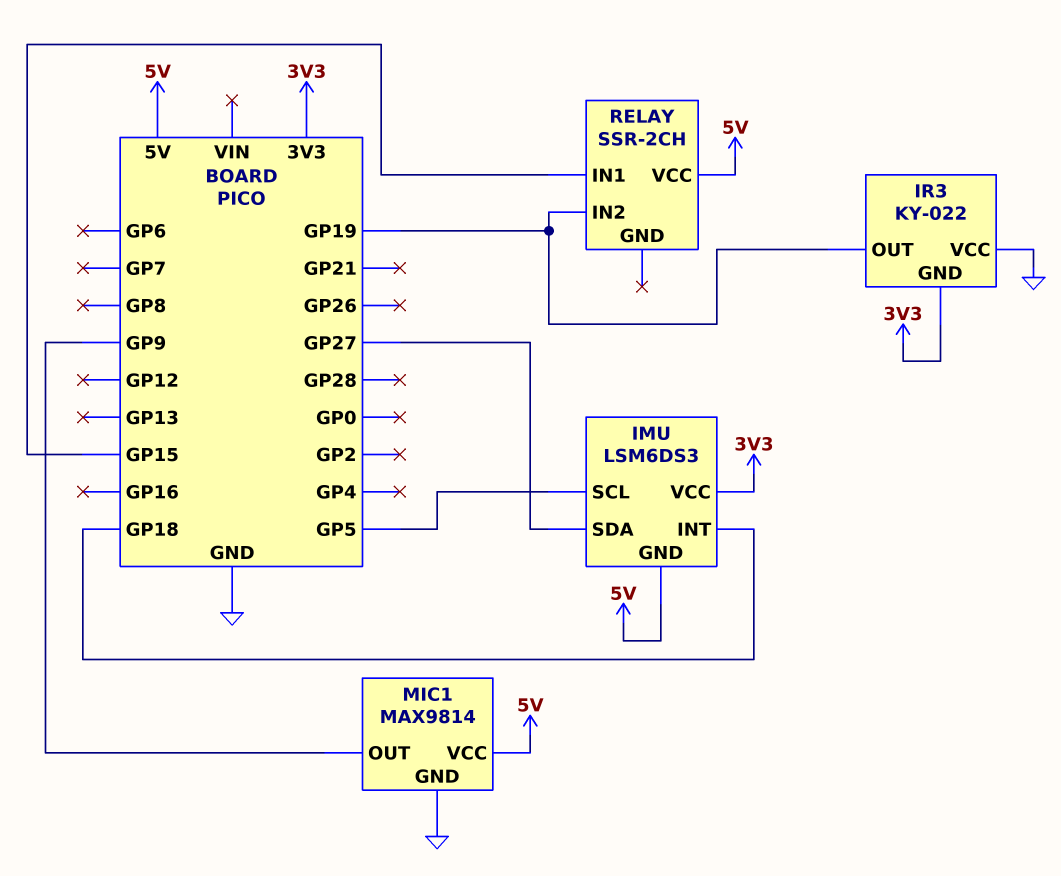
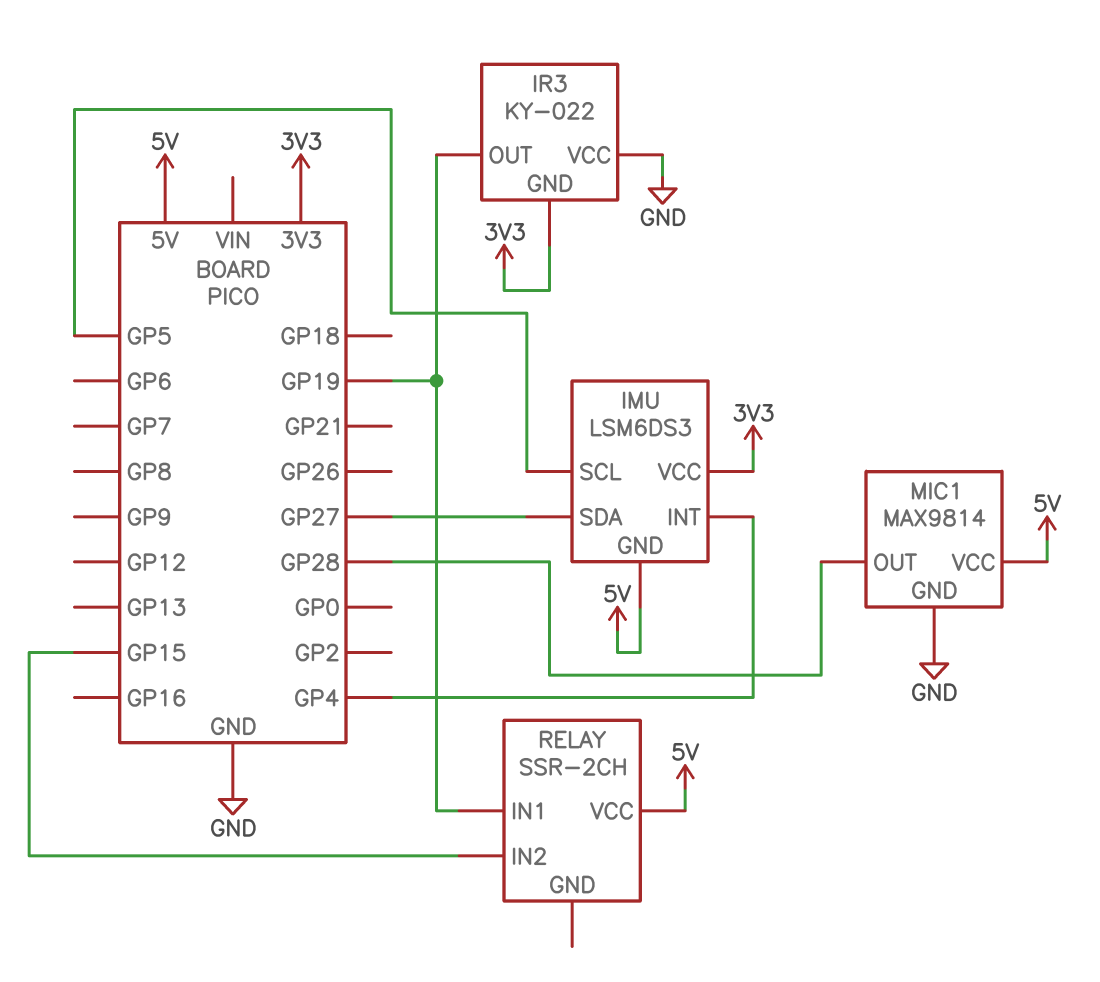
IMU pin INT: GP18 -> GP4
MIC1 pin OUT: GP9 -> GP28
RELAY pin IN1: GP15 -> GP19
RELAY pin IN2: GP19 -> GP15

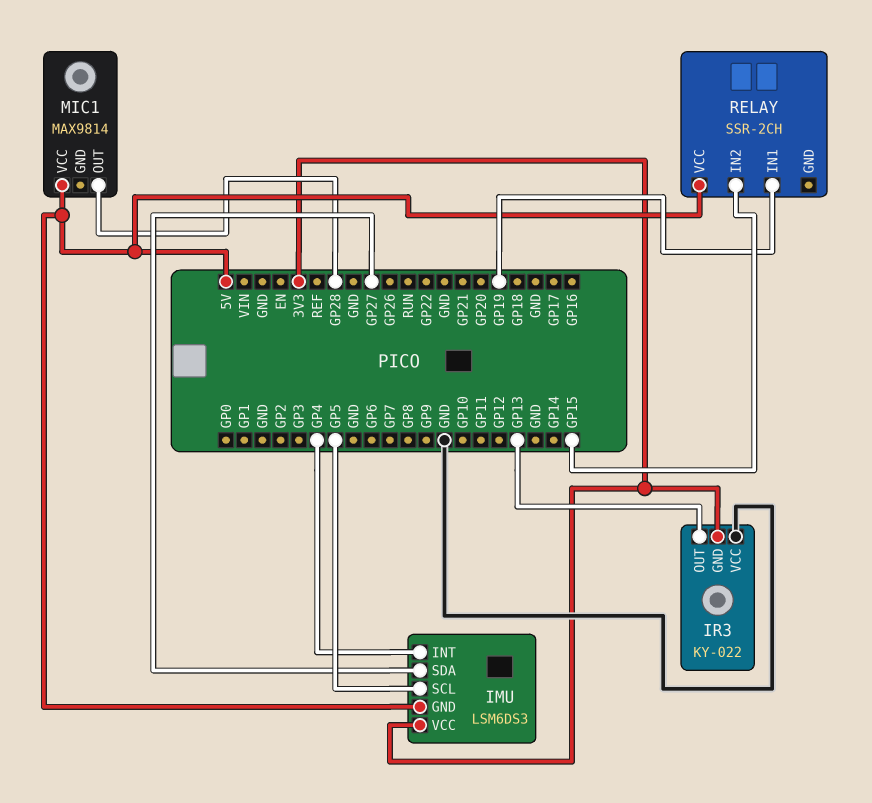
IR3 pin OUT: GP19 -> GP13
MIC1 pin GND: GND -> none

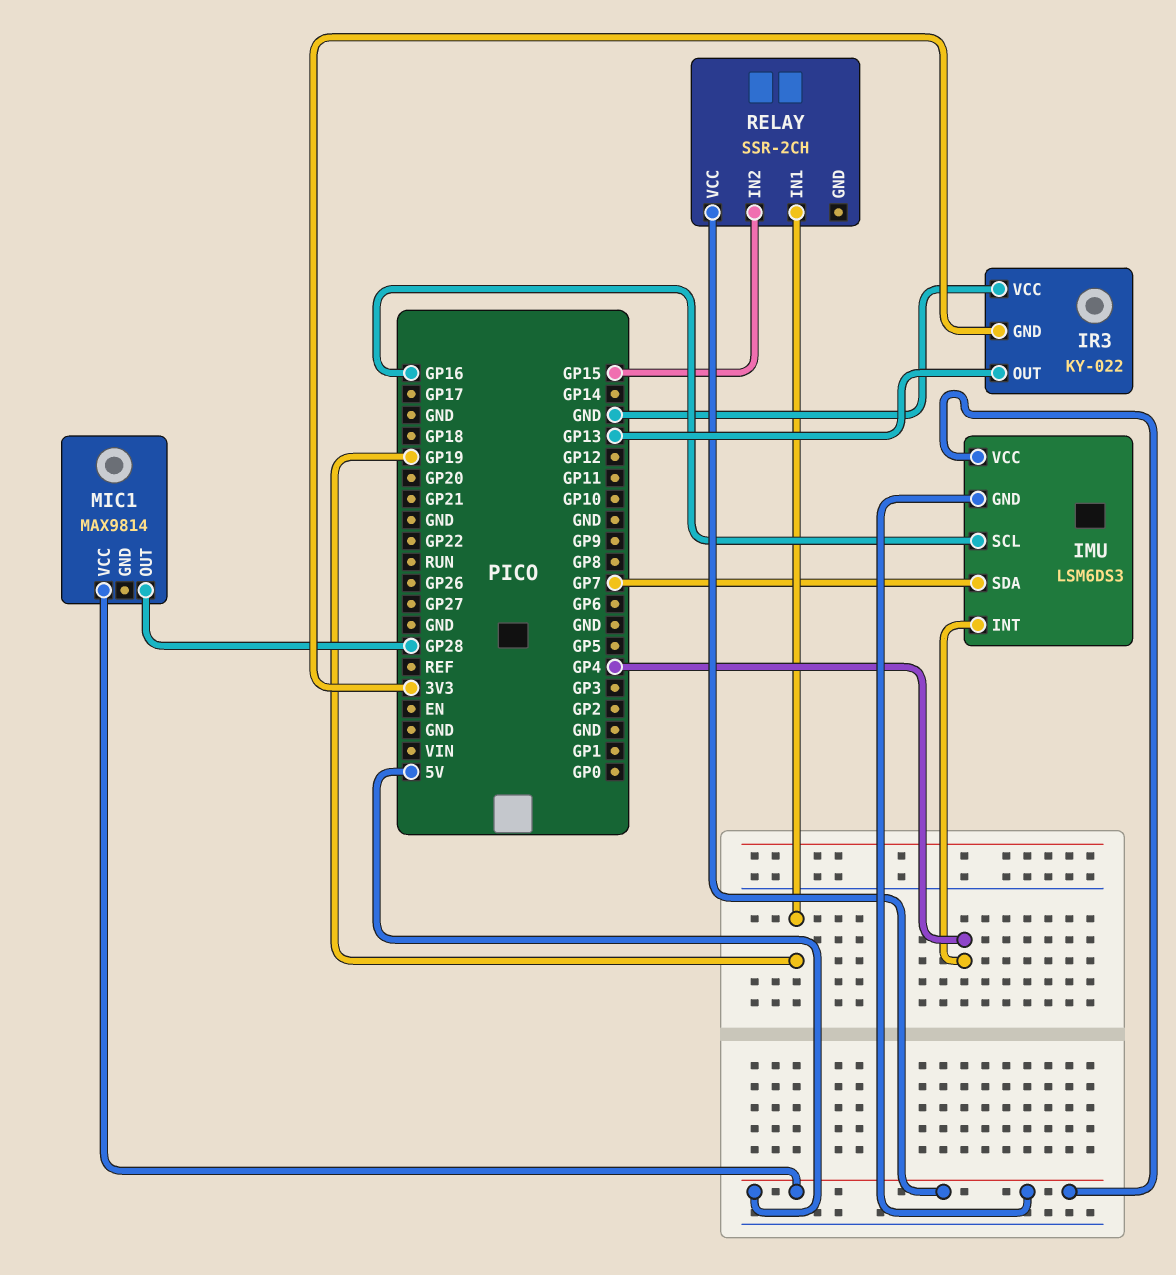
IMU pin SCL: GP5 -> GP16
IMU pin SDA: GP27 -> GP7
IMU pin VCC: 3V3 -> 5V

